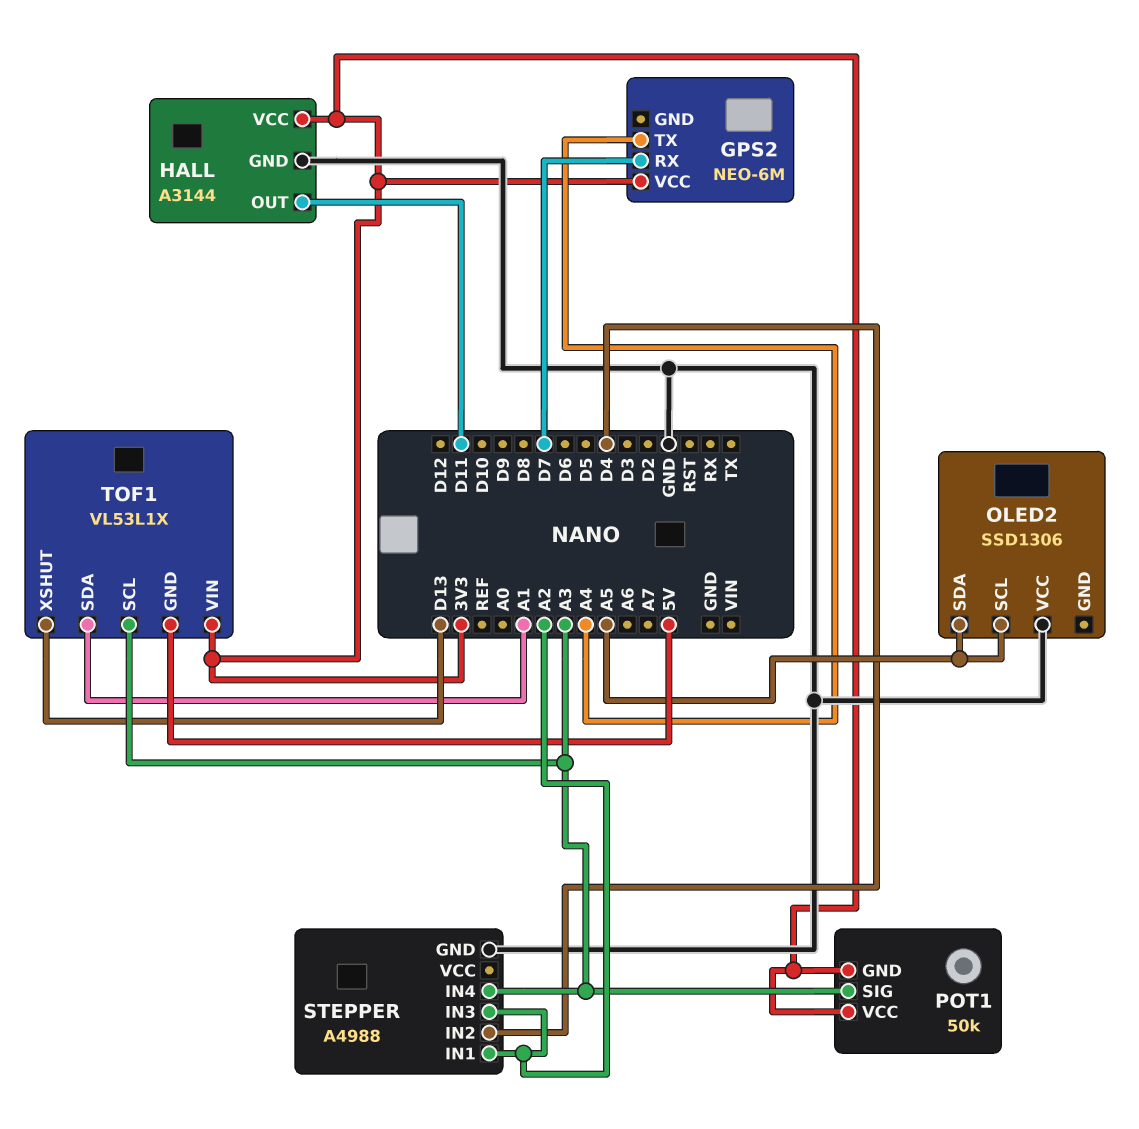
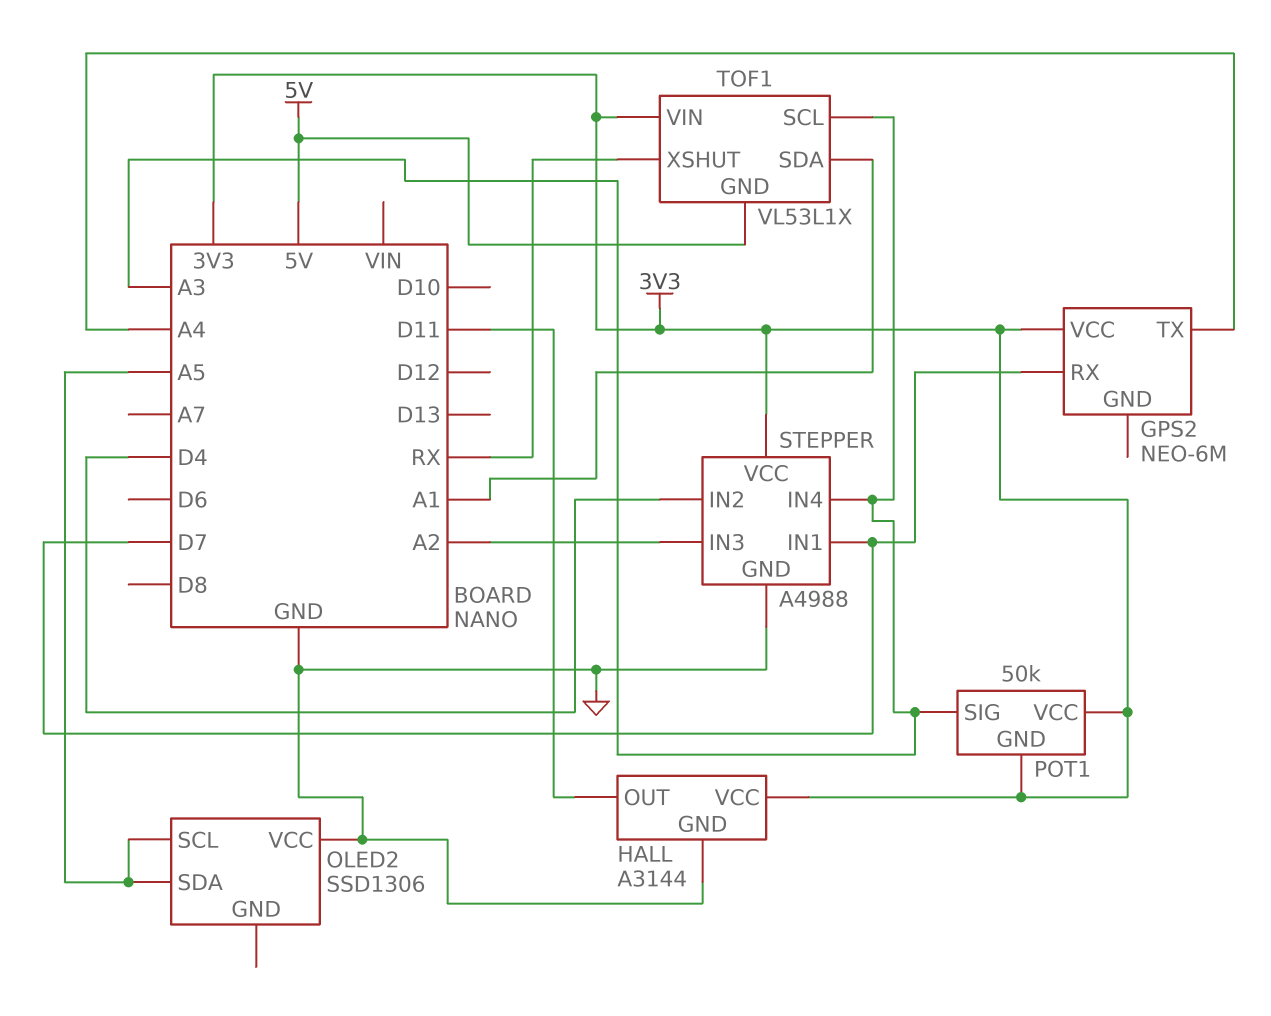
STEPPER pin IN1: A2 -> D7
STEPPER pin VCC: none -> 3V3
TOF1 pin XSHUT: D13 -> RX

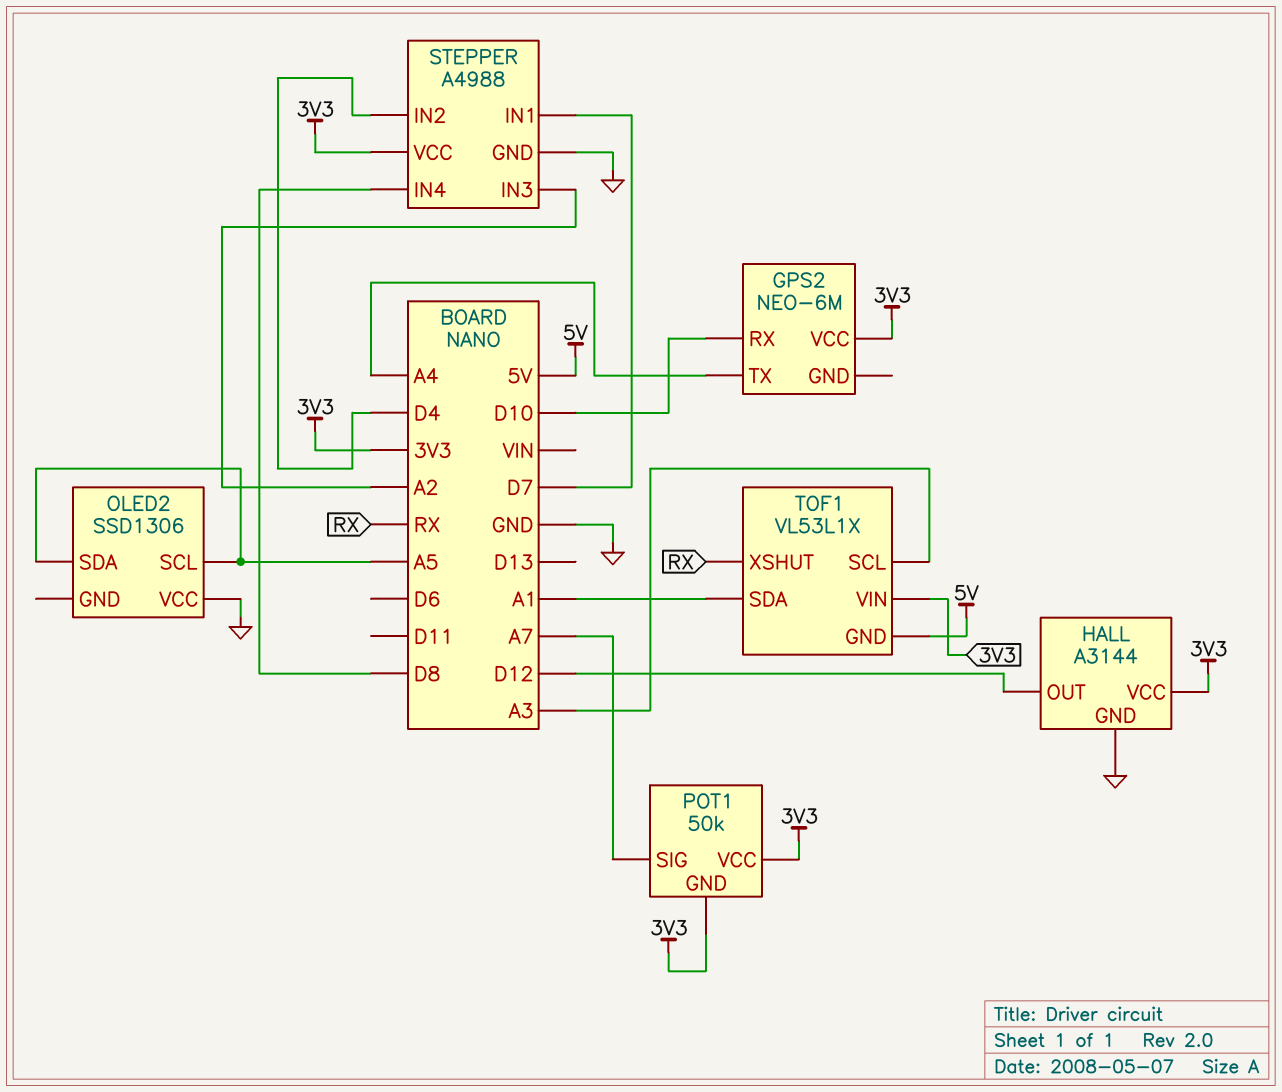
GPS2 pin RX: D7 -> D10
HALL pin OUT: D11 -> D12
POT1 pin SIG: A3 -> A7
STEPPER pin IN4: A3 -> D8

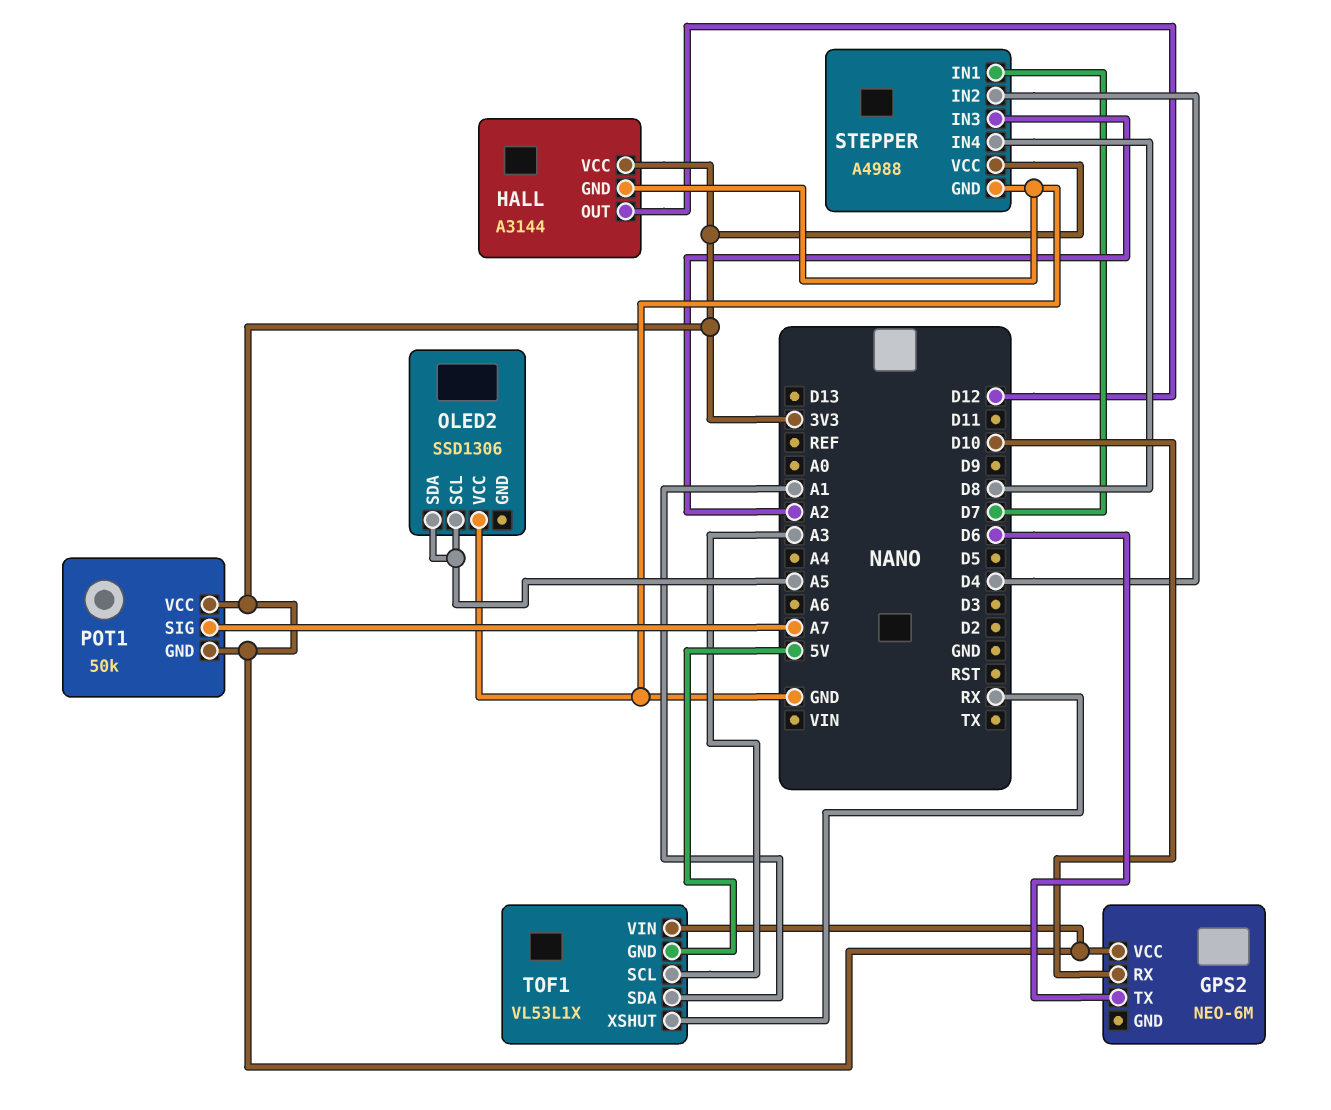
GPS2 pin TX: A4 -> D6

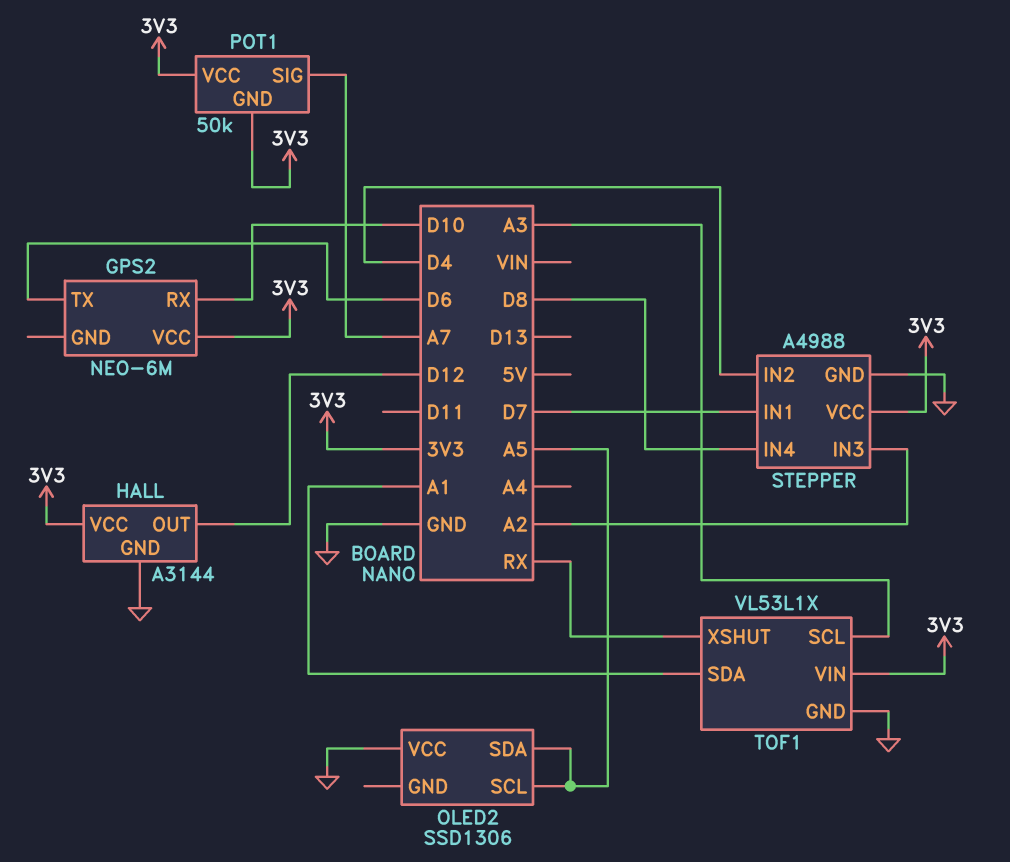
TOF1 pin GND: 5V -> GND

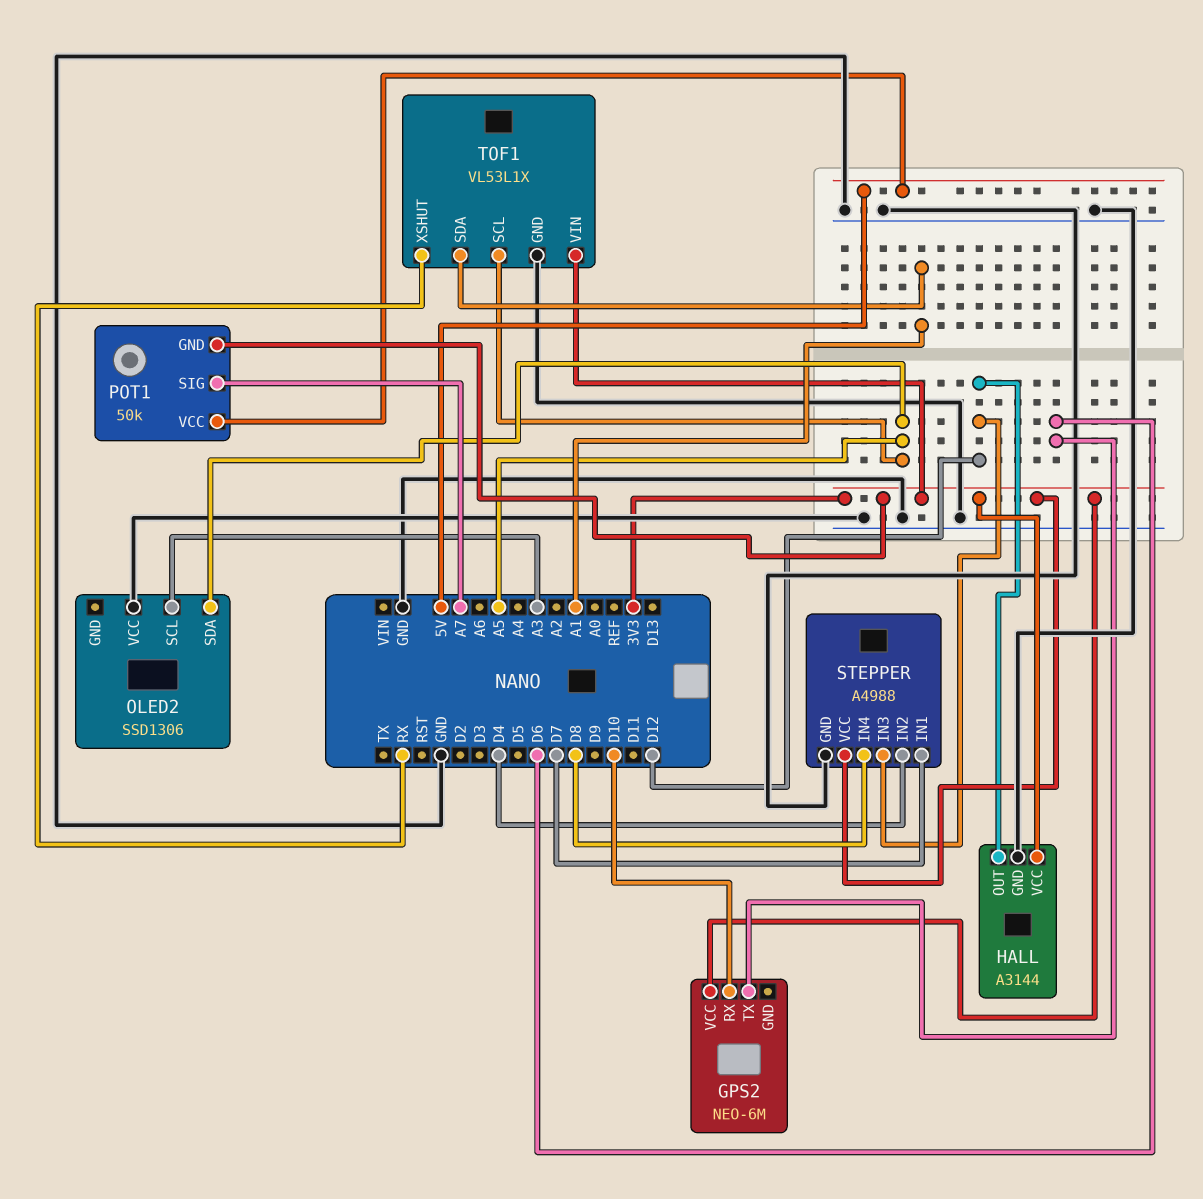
OLED2 pin SCL: A5 -> A3
POT1 pin VCC: 3V3 -> 5V
STEPPER pin IN3: A2 -> D12
TOF1 pin SCL: A3 -> A5

